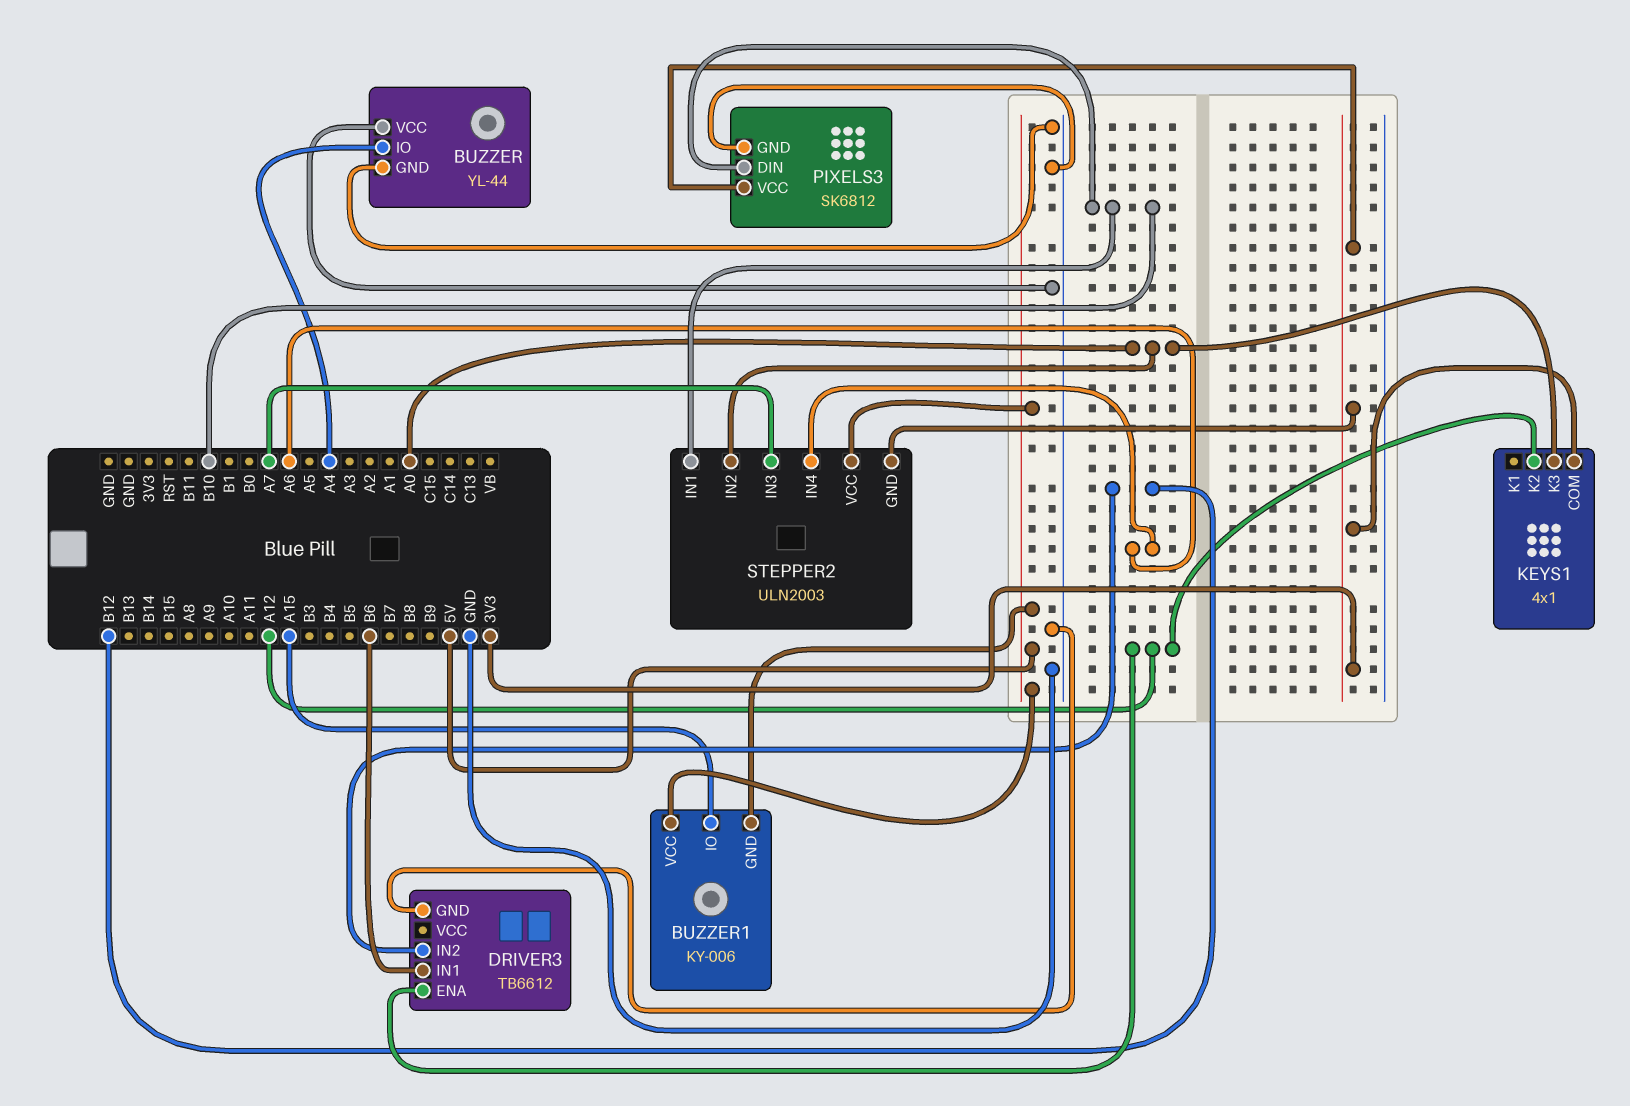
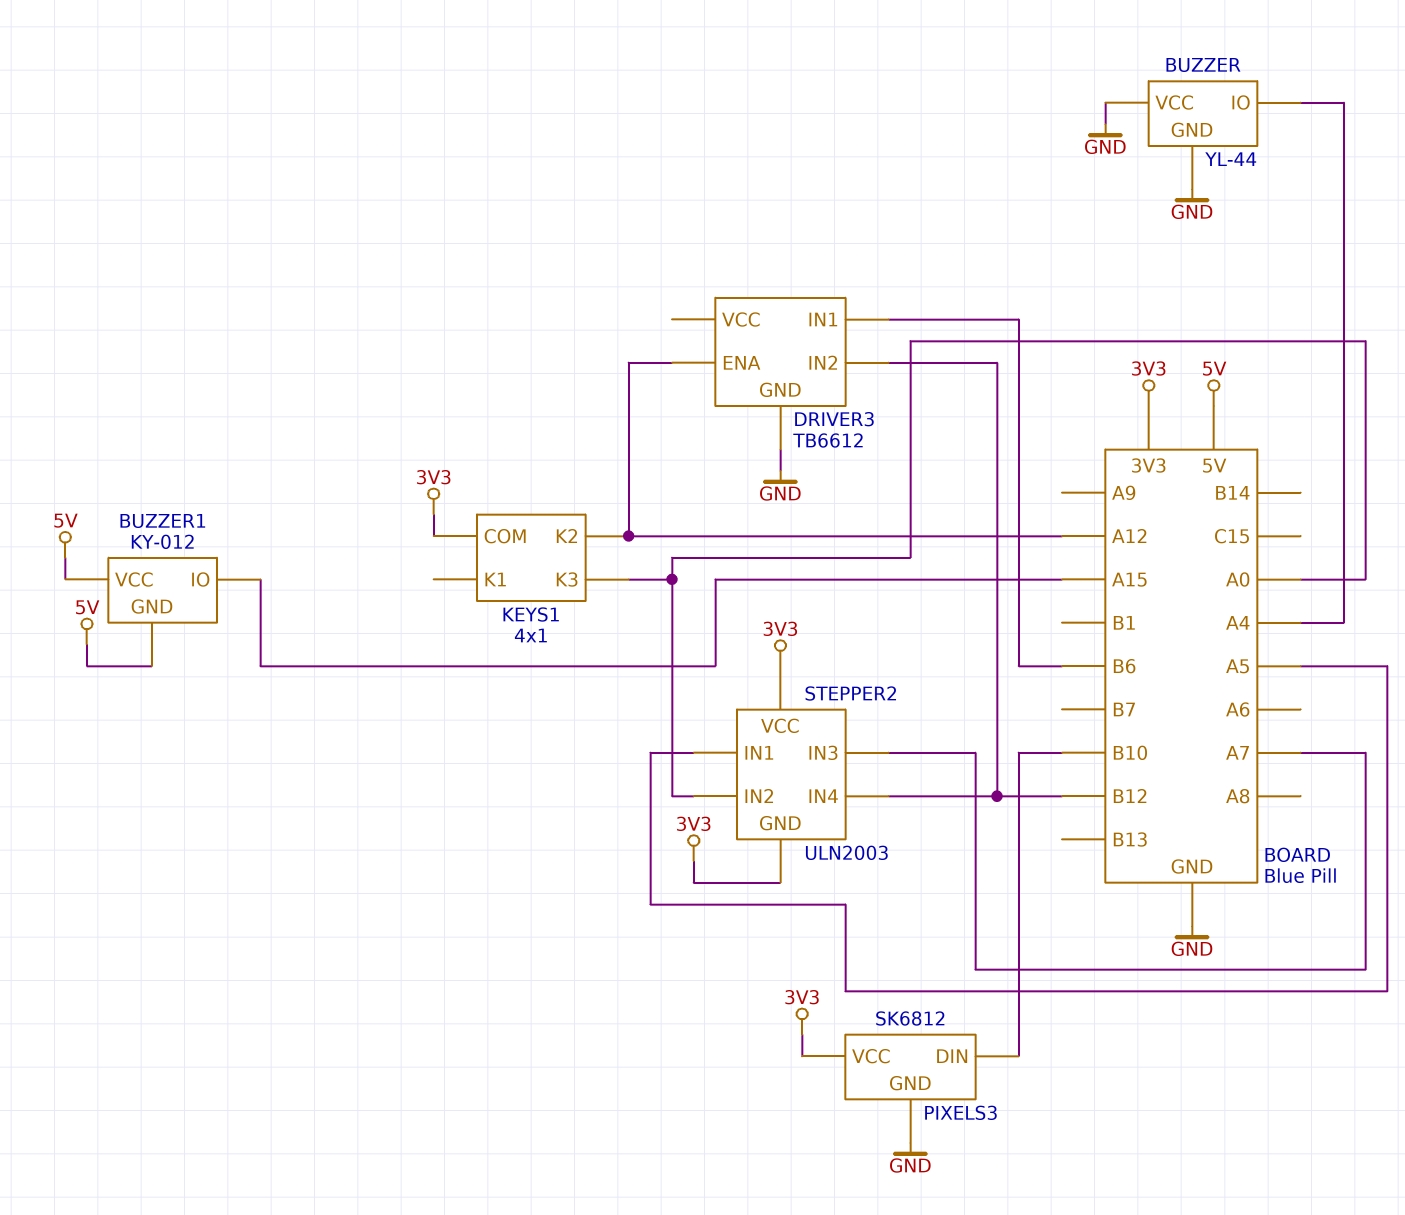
BUZZER1: KY-006 -> KY-012
STEPPER2 pin IN1: B10 -> A5
STEPPER2 pin IN4: A6 -> B12
STEPPER2 pin VCC: 5V -> 3V3

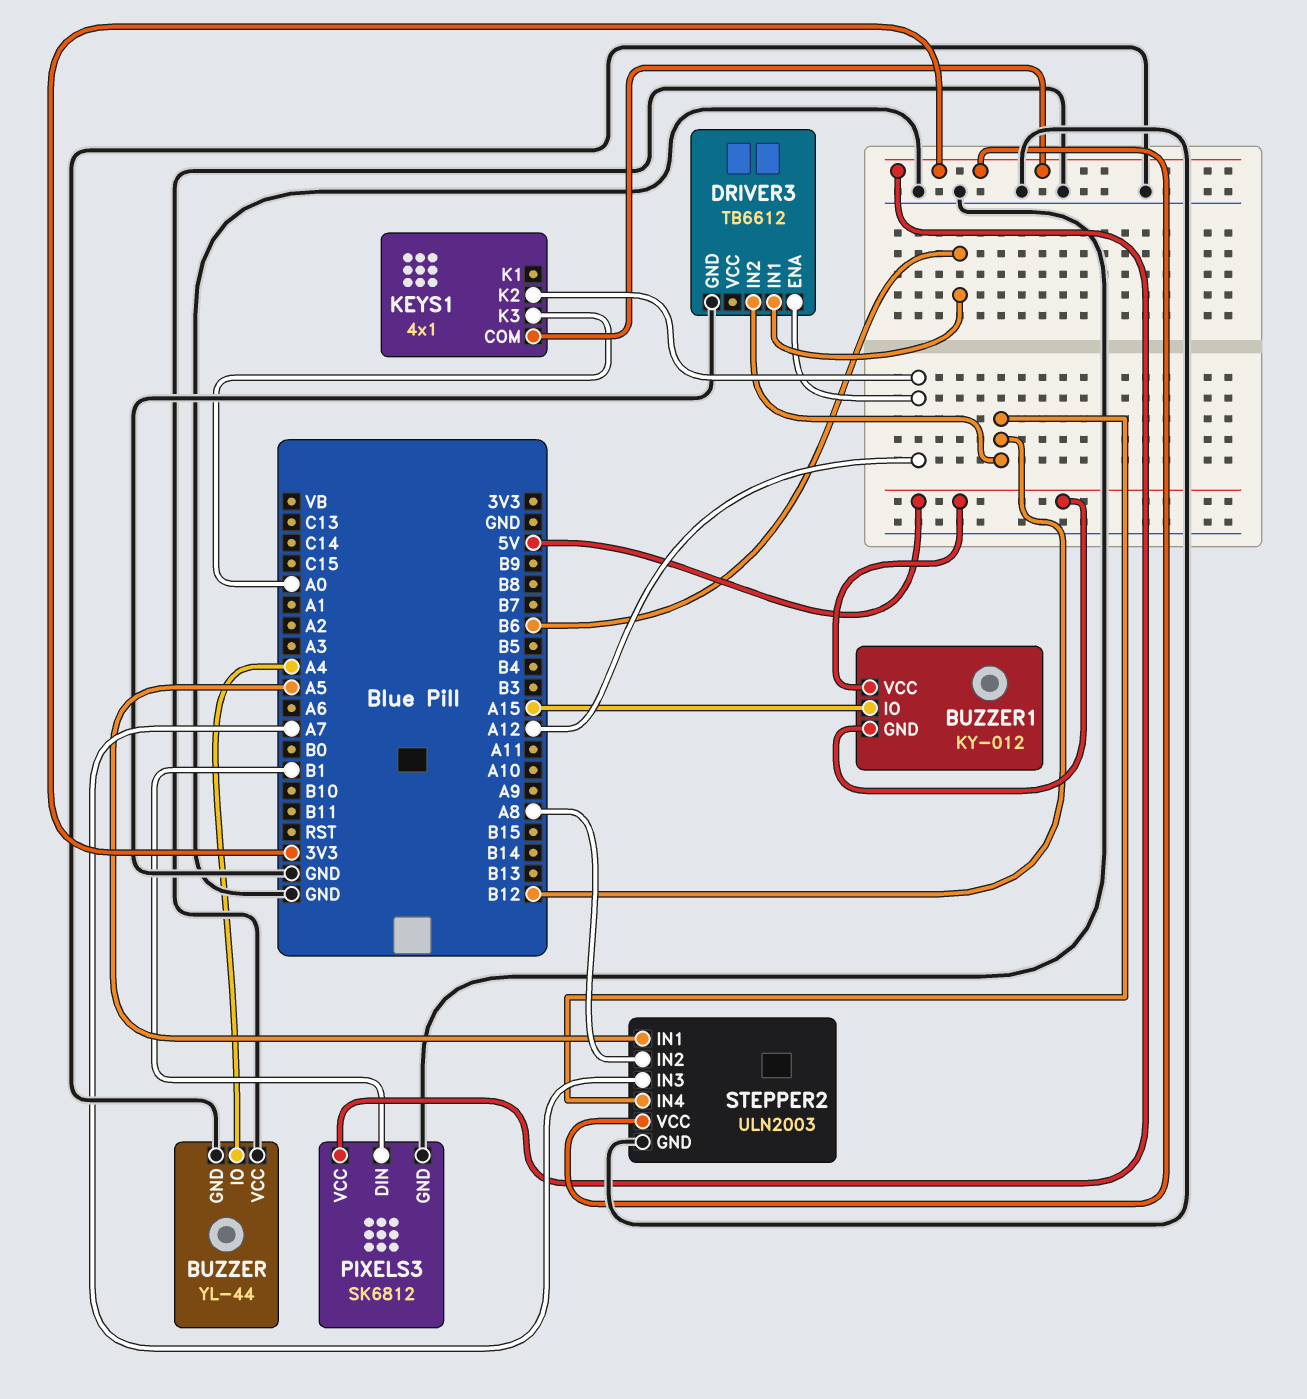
PIXELS3 pin DIN: B10 -> B1
STEPPER2 pin GND: 3V3 -> GND
STEPPER2 pin IN2: A0 -> A8

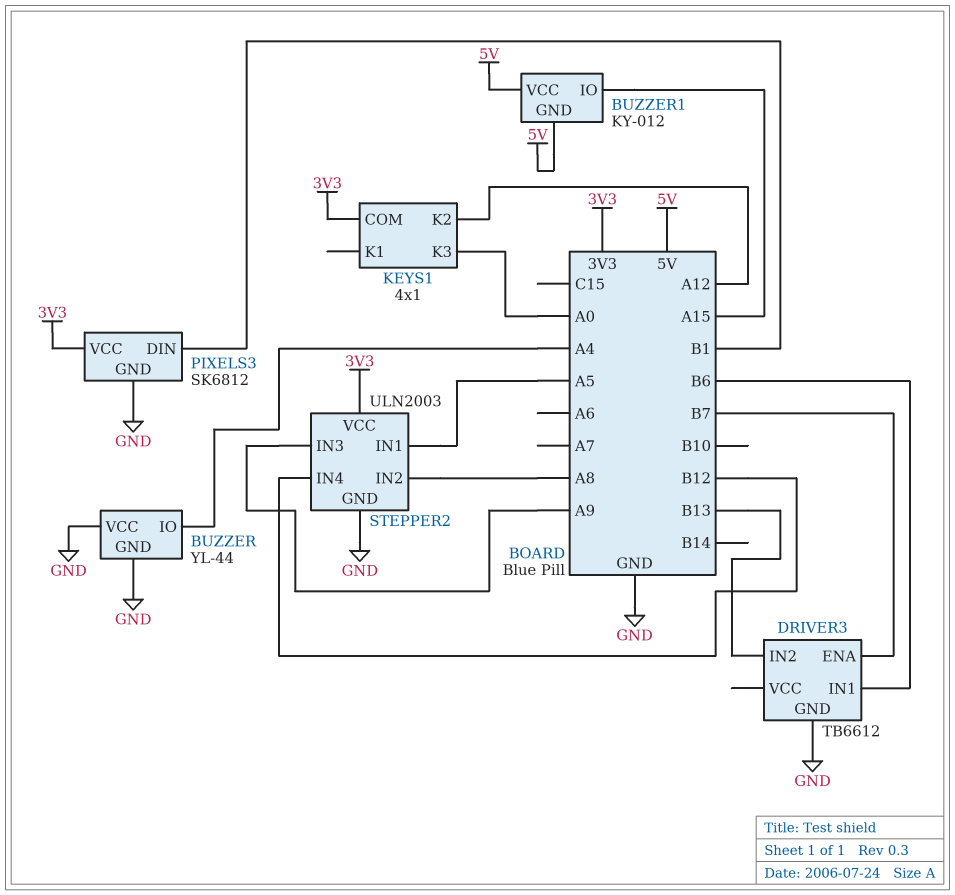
DRIVER3 pin ENA: A12 -> B7
DRIVER3 pin IN2: B12 -> B13
STEPPER2 pin IN3: A7 -> A9

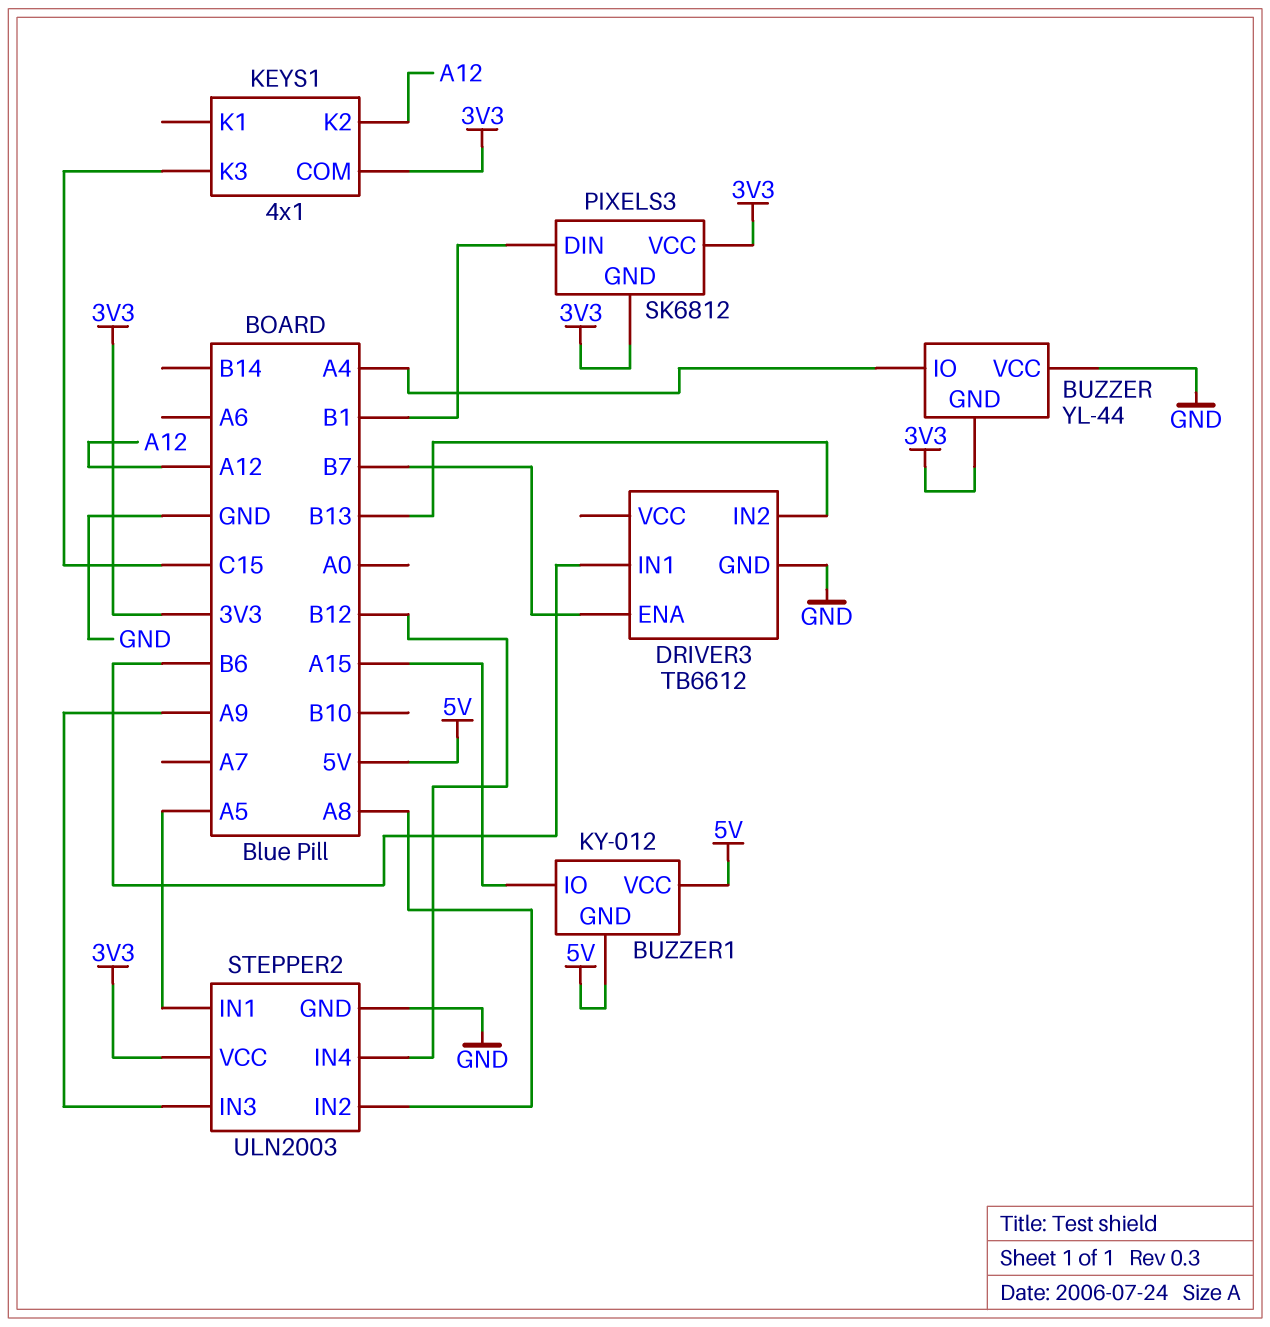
BUZZER pin GND: GND -> 3V3
KEYS1 pin K3: A0 -> C15
PIXELS3 pin GND: GND -> 3V3

